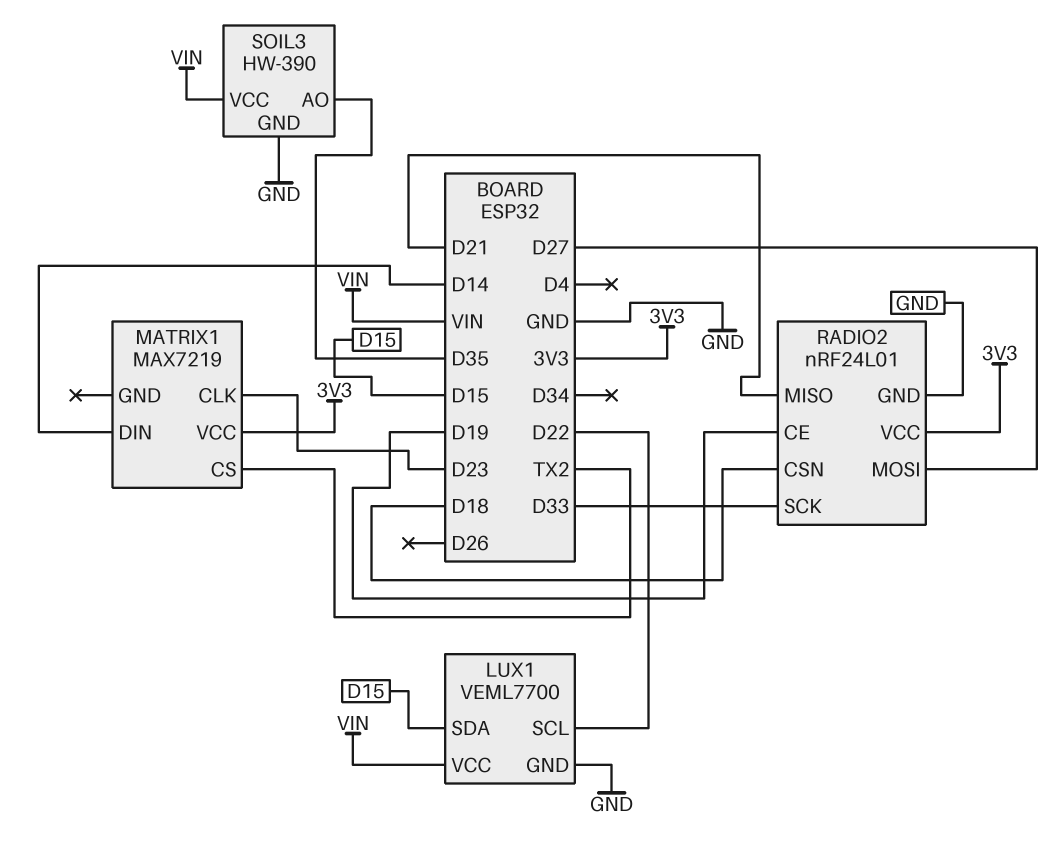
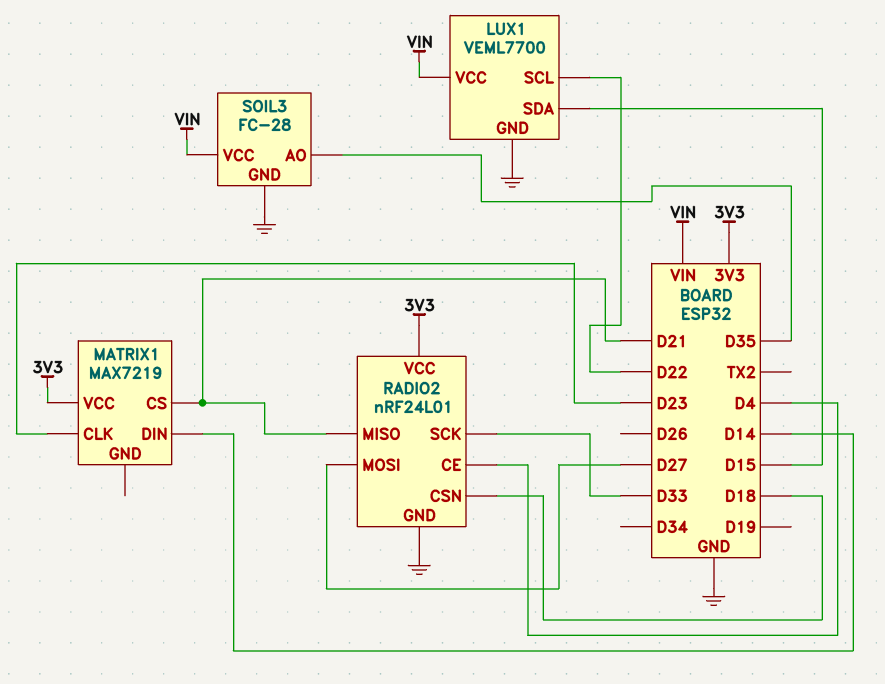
MATRIX1 pin CS: TX2 -> D21
RADIO2 pin CE: D19 -> D4
SOIL3: HW-390 -> FC-28

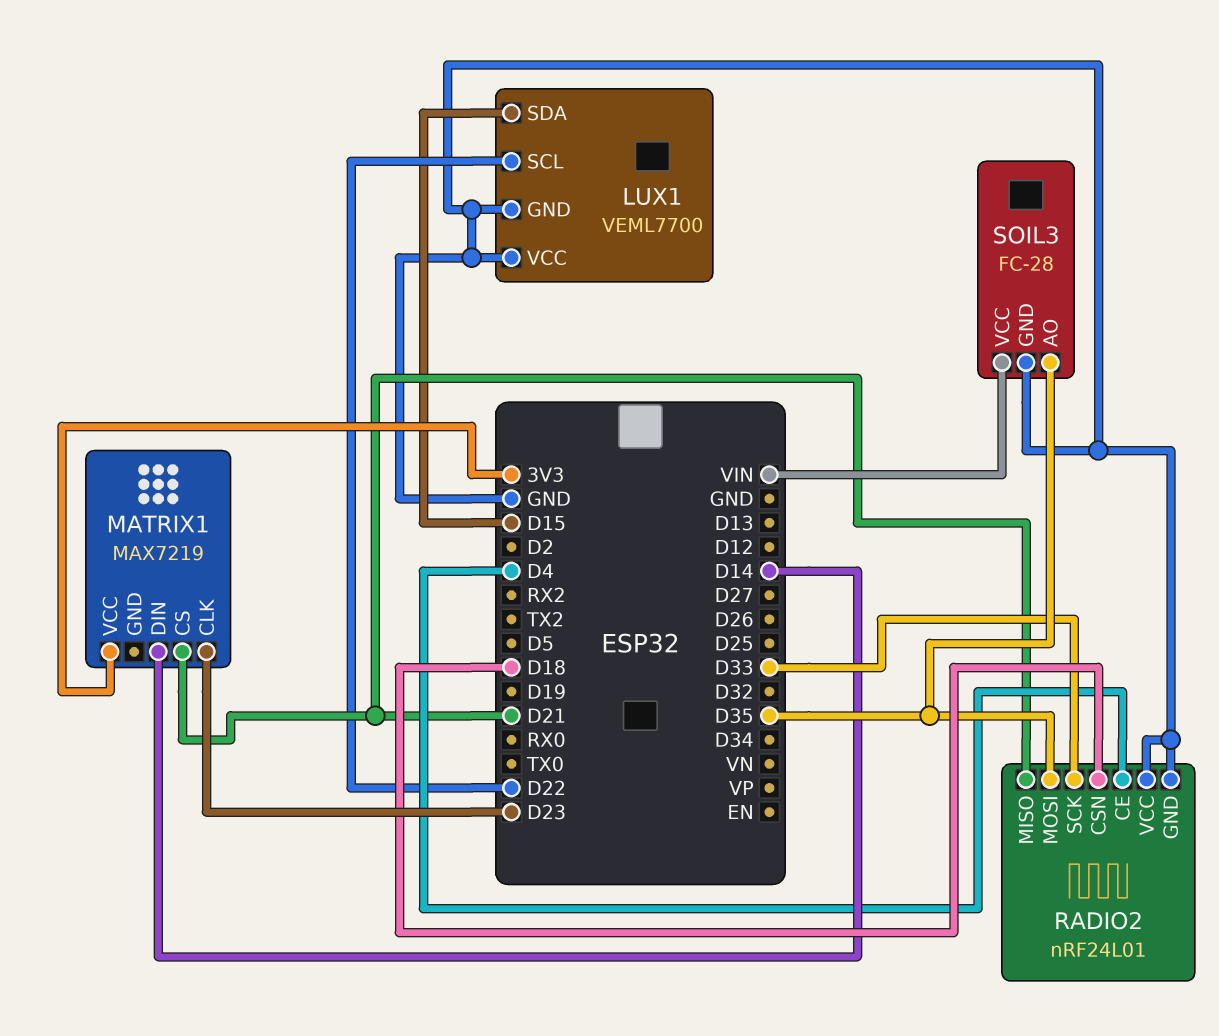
LUX1 pin VCC: VIN -> GND
RADIO2 pin MOSI: D27 -> D35
RADIO2 pin VCC: 3V3 -> GND

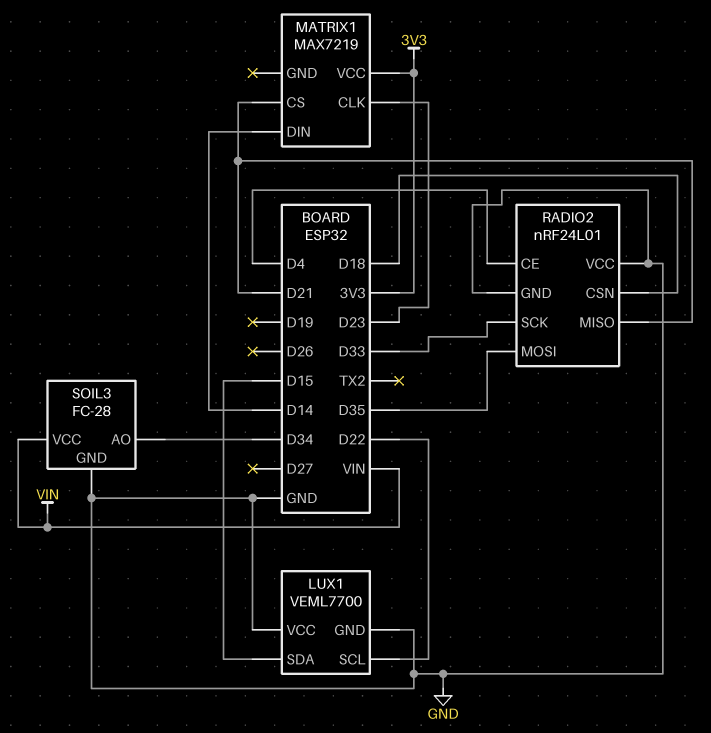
SOIL3 pin AO: D35 -> D34

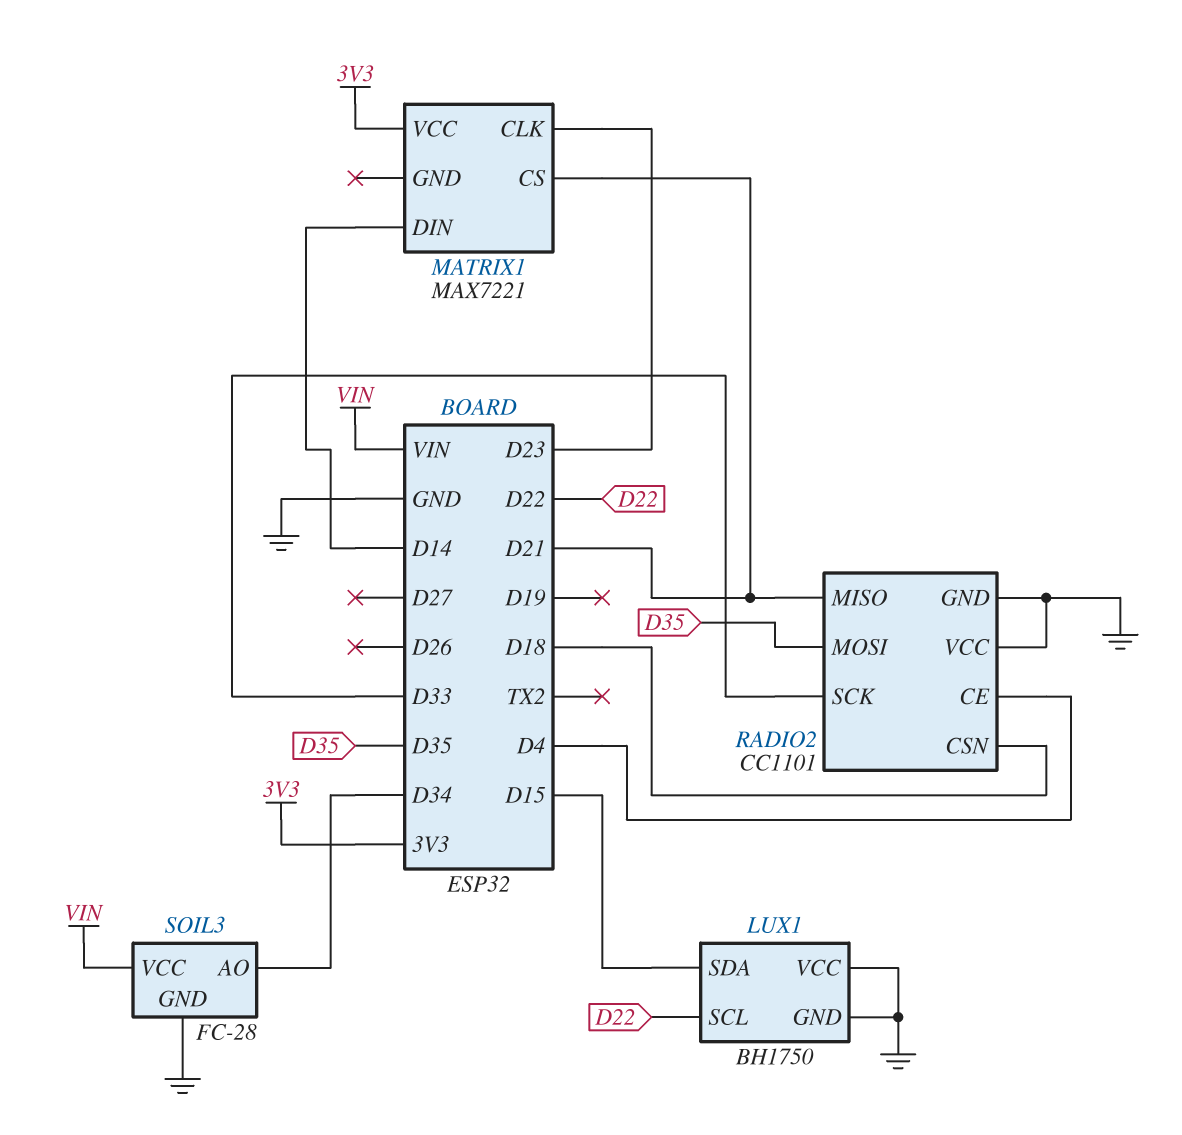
LUX1: VEML7700 -> BH1750
MATRIX1: MAX7219 -> MAX7221
RADIO2: nRF24L01 -> CC1101

